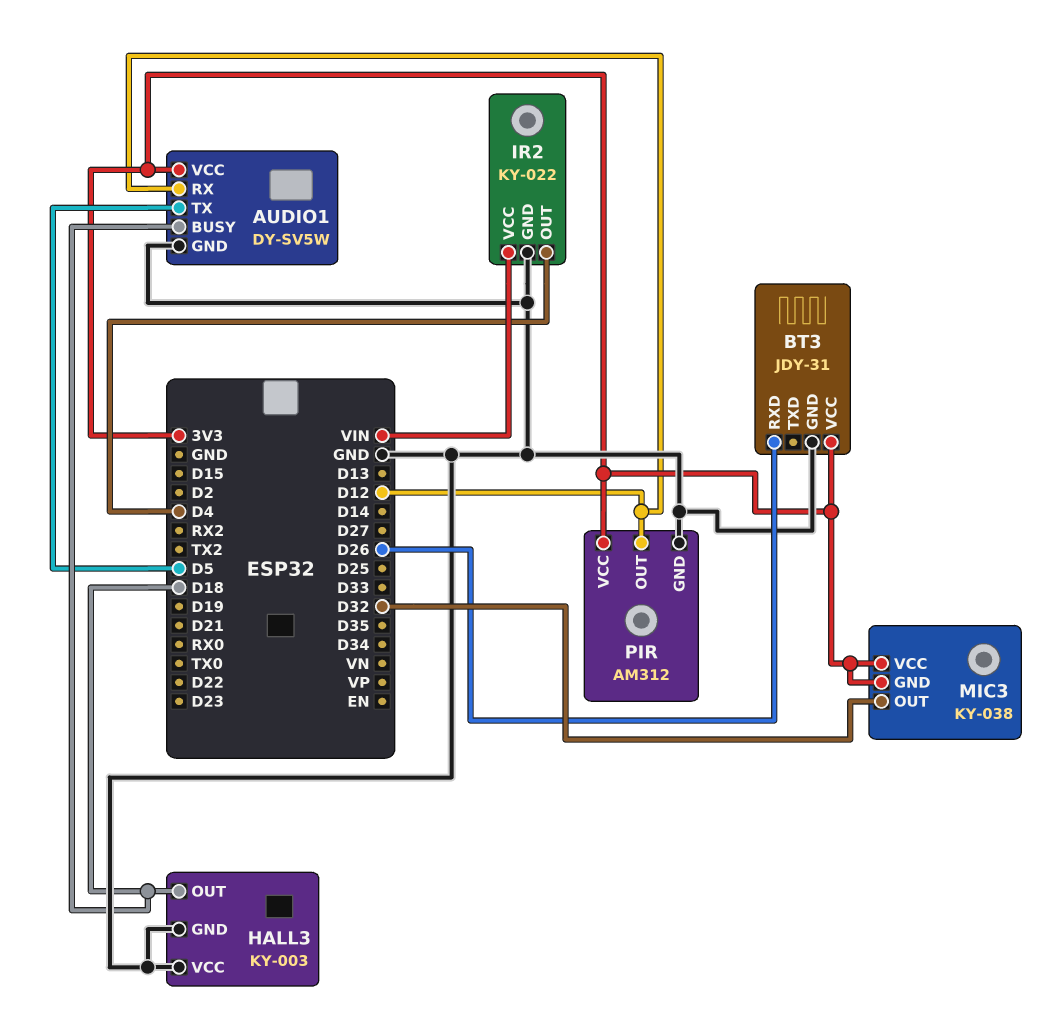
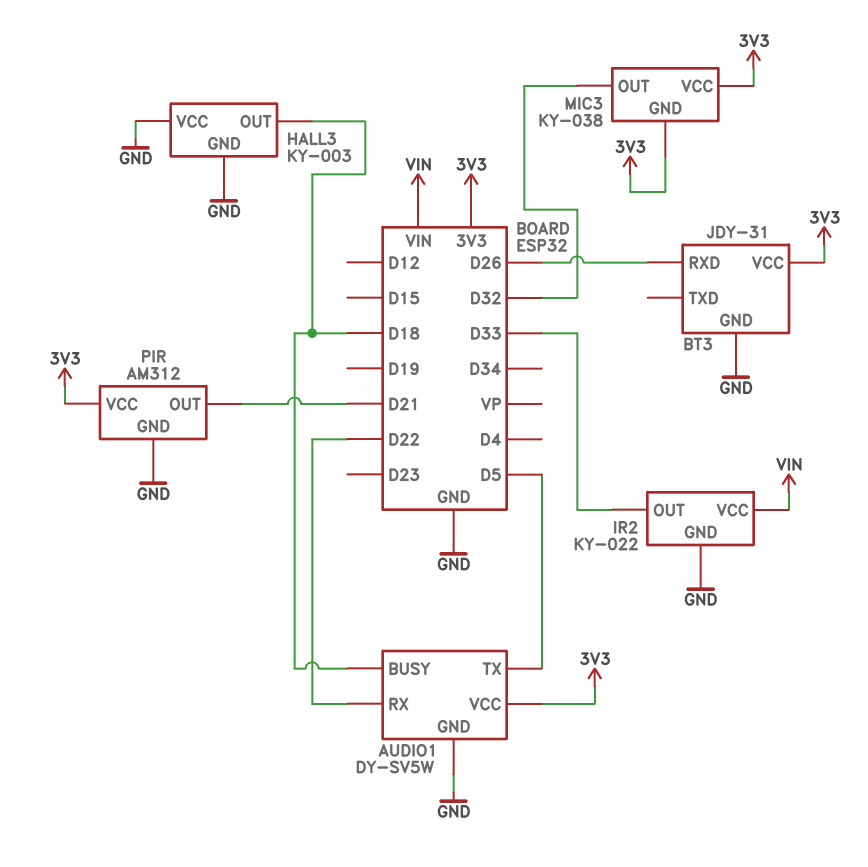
AUDIO1 pin RX: D12 -> D22
IR2 pin OUT: D4 -> D33
PIR pin OUT: D12 -> D21

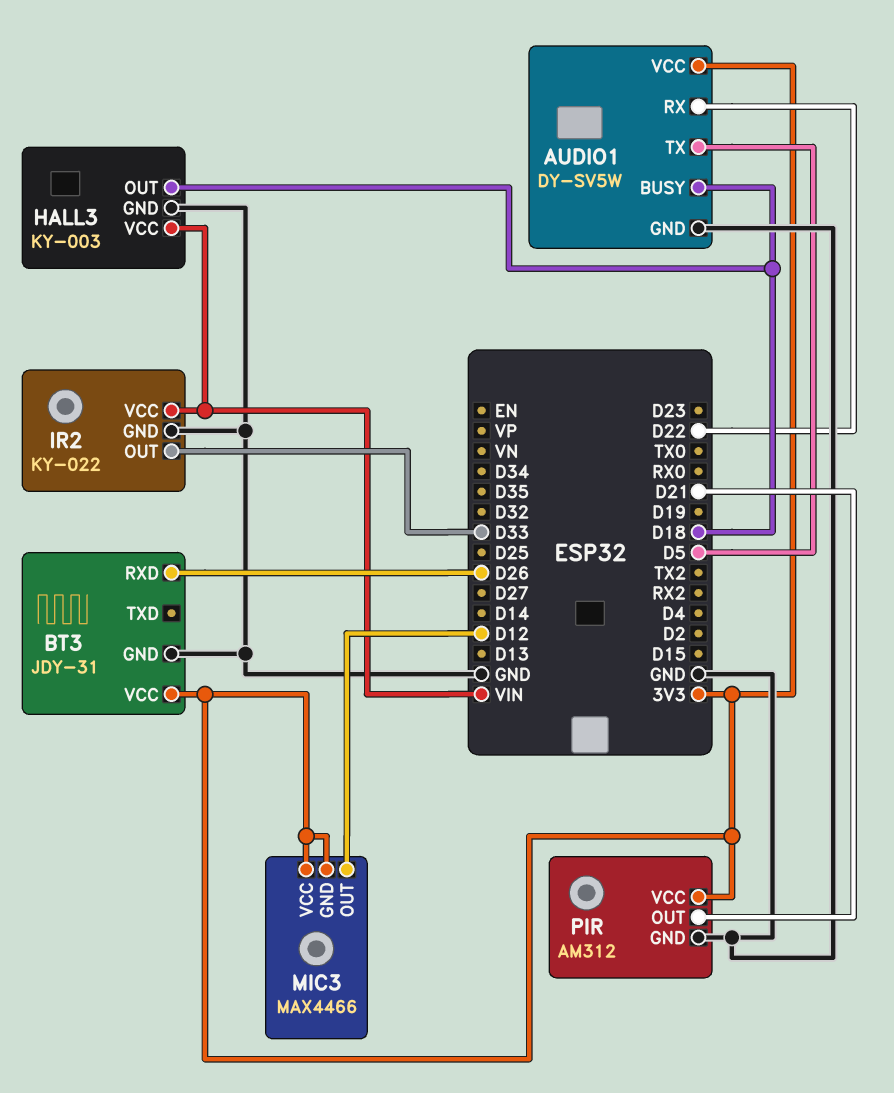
HALL3 pin VCC: GND -> VIN
MIC3: KY-038 -> MAX4466
MIC3 pin OUT: D32 -> D12

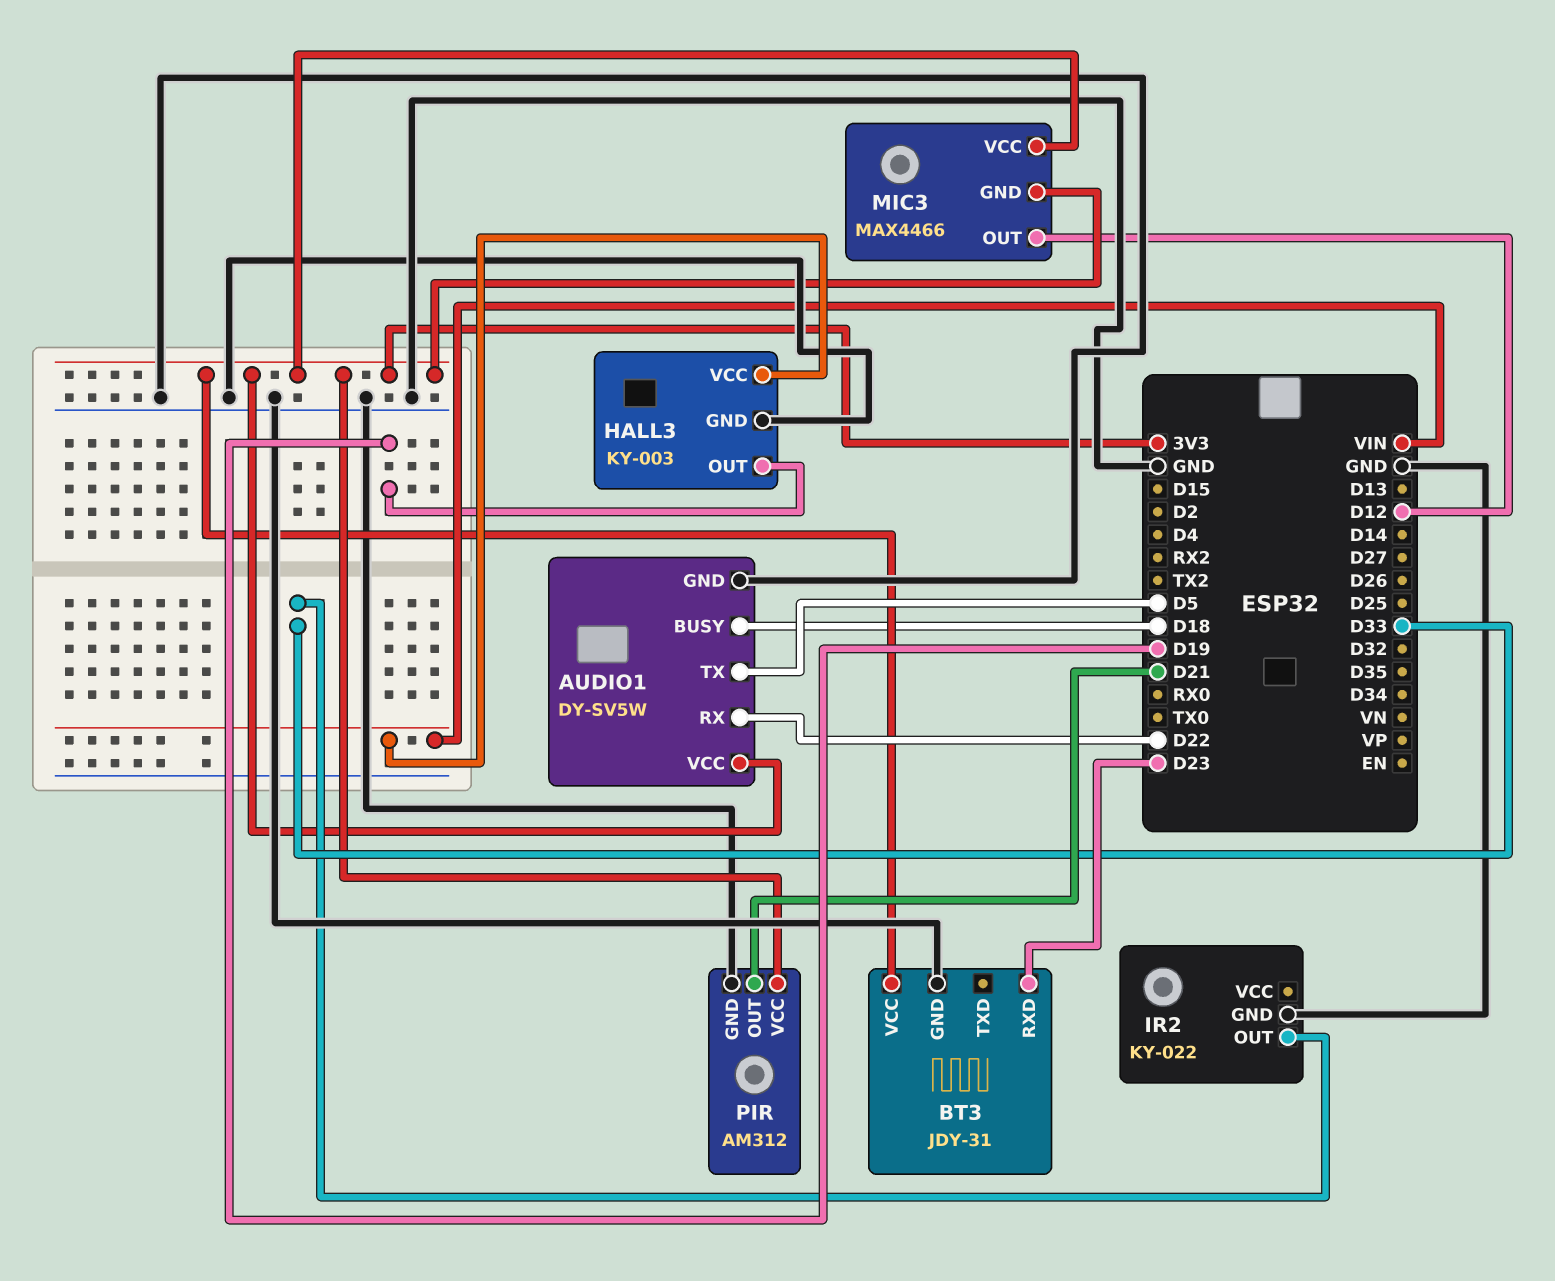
BT3 pin RXD: D26 -> D23
HALL3 pin OUT: D18 -> D19
IR2 pin VCC: VIN -> none

